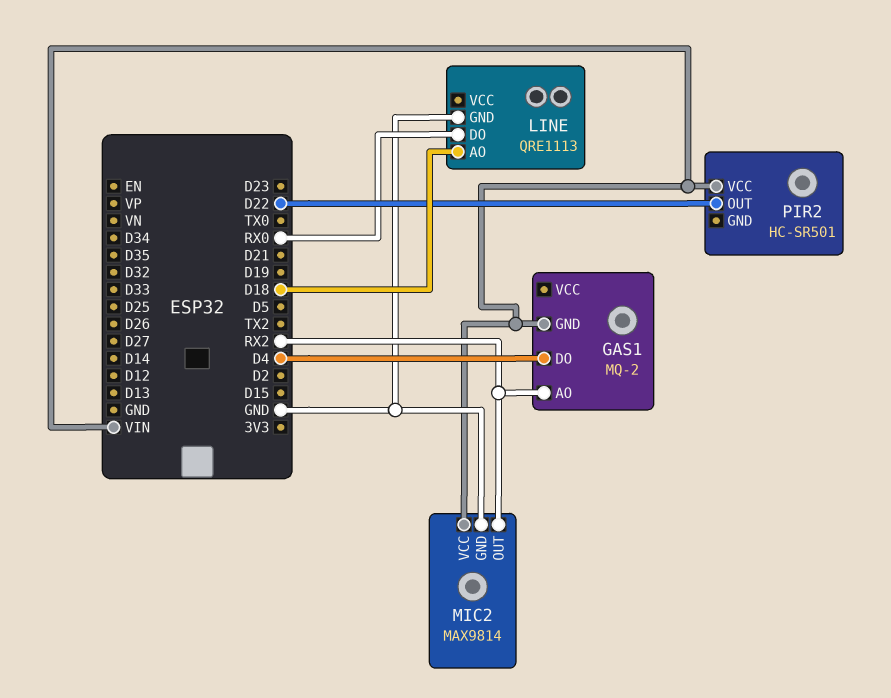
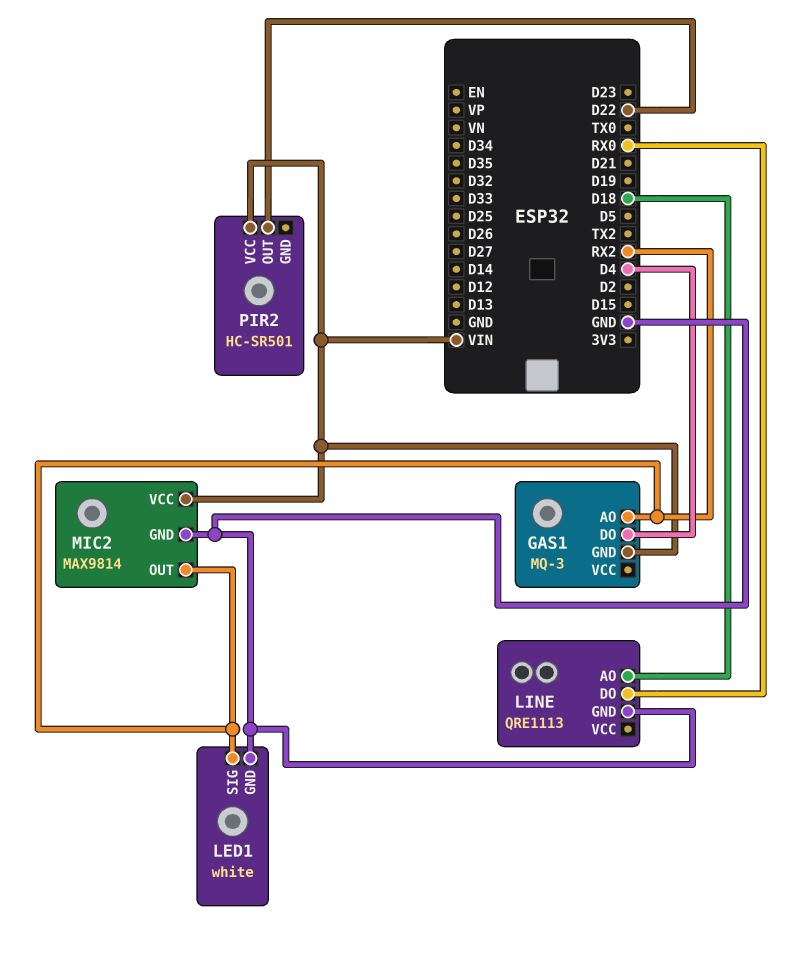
GAS1: MQ-2 -> MQ-3
LED1: none -> white
LED1 pin GND: none -> GND
LED1 pin SIG: none -> RX2

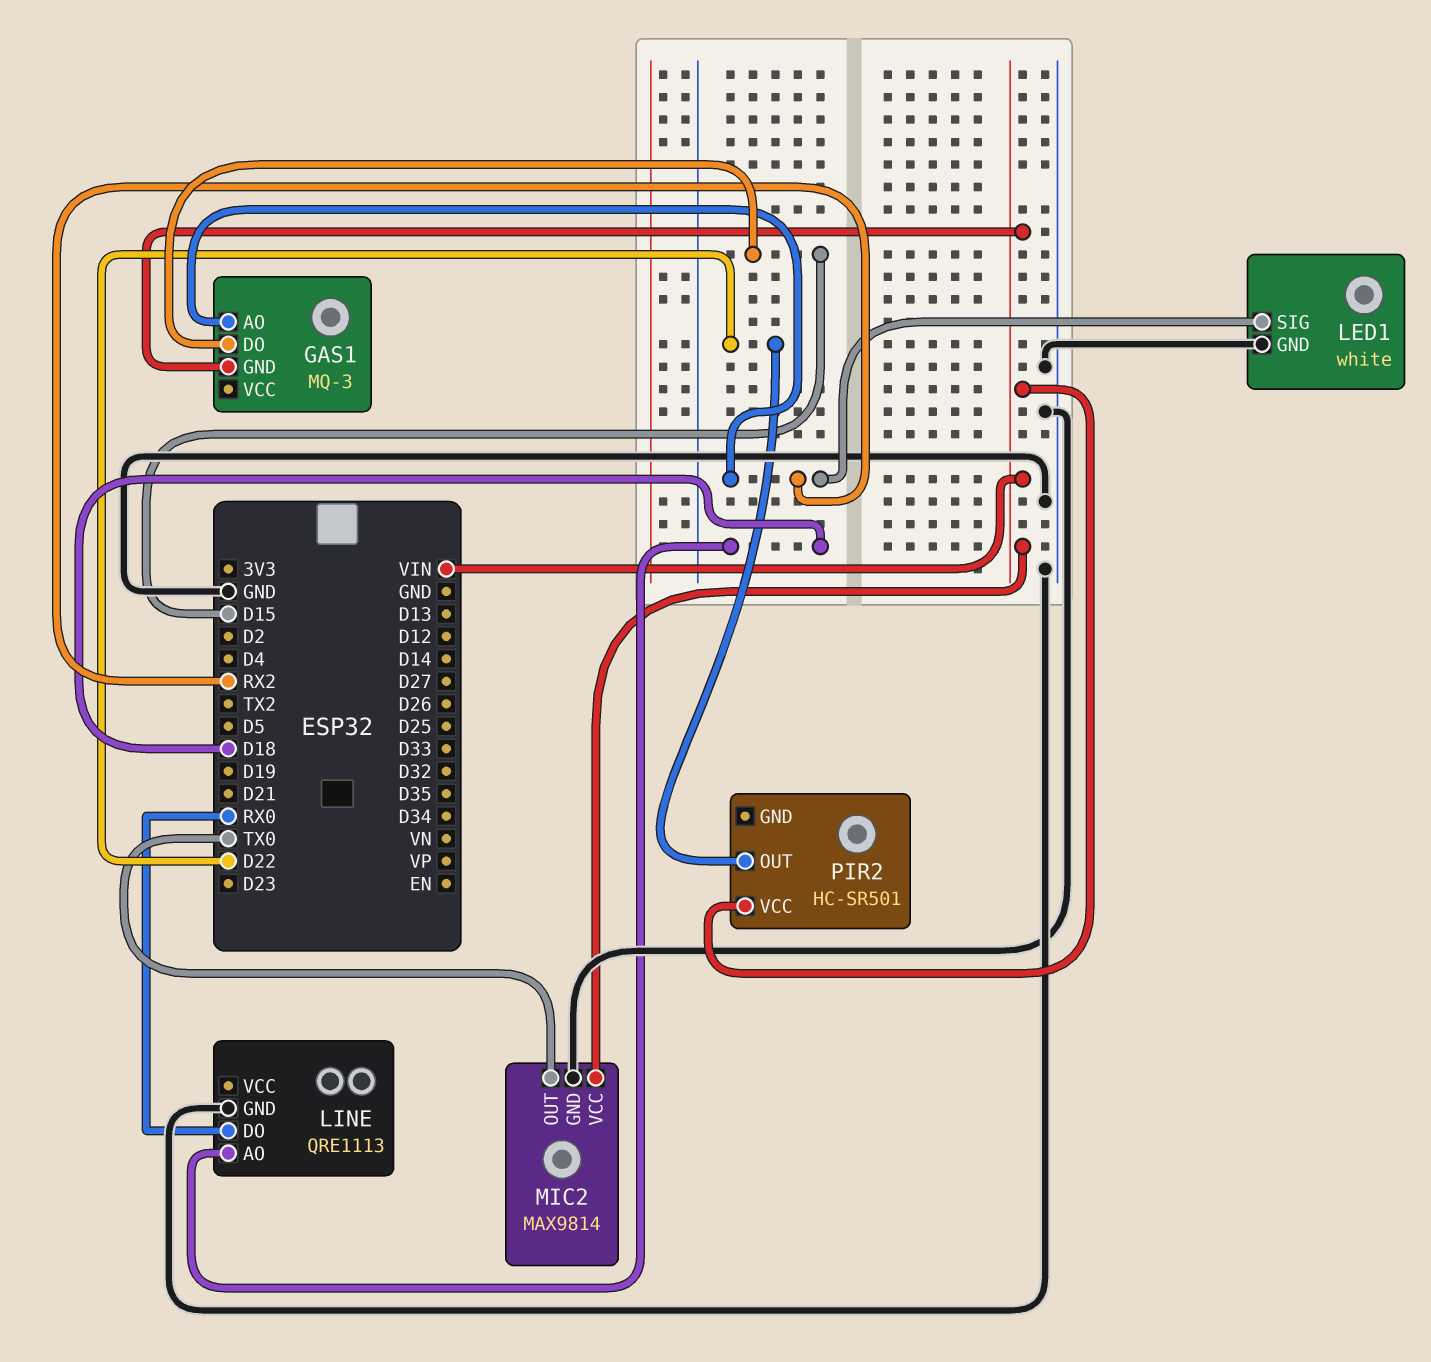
GAS1 pin DO: D4 -> D15
MIC2 pin OUT: RX2 -> TX0

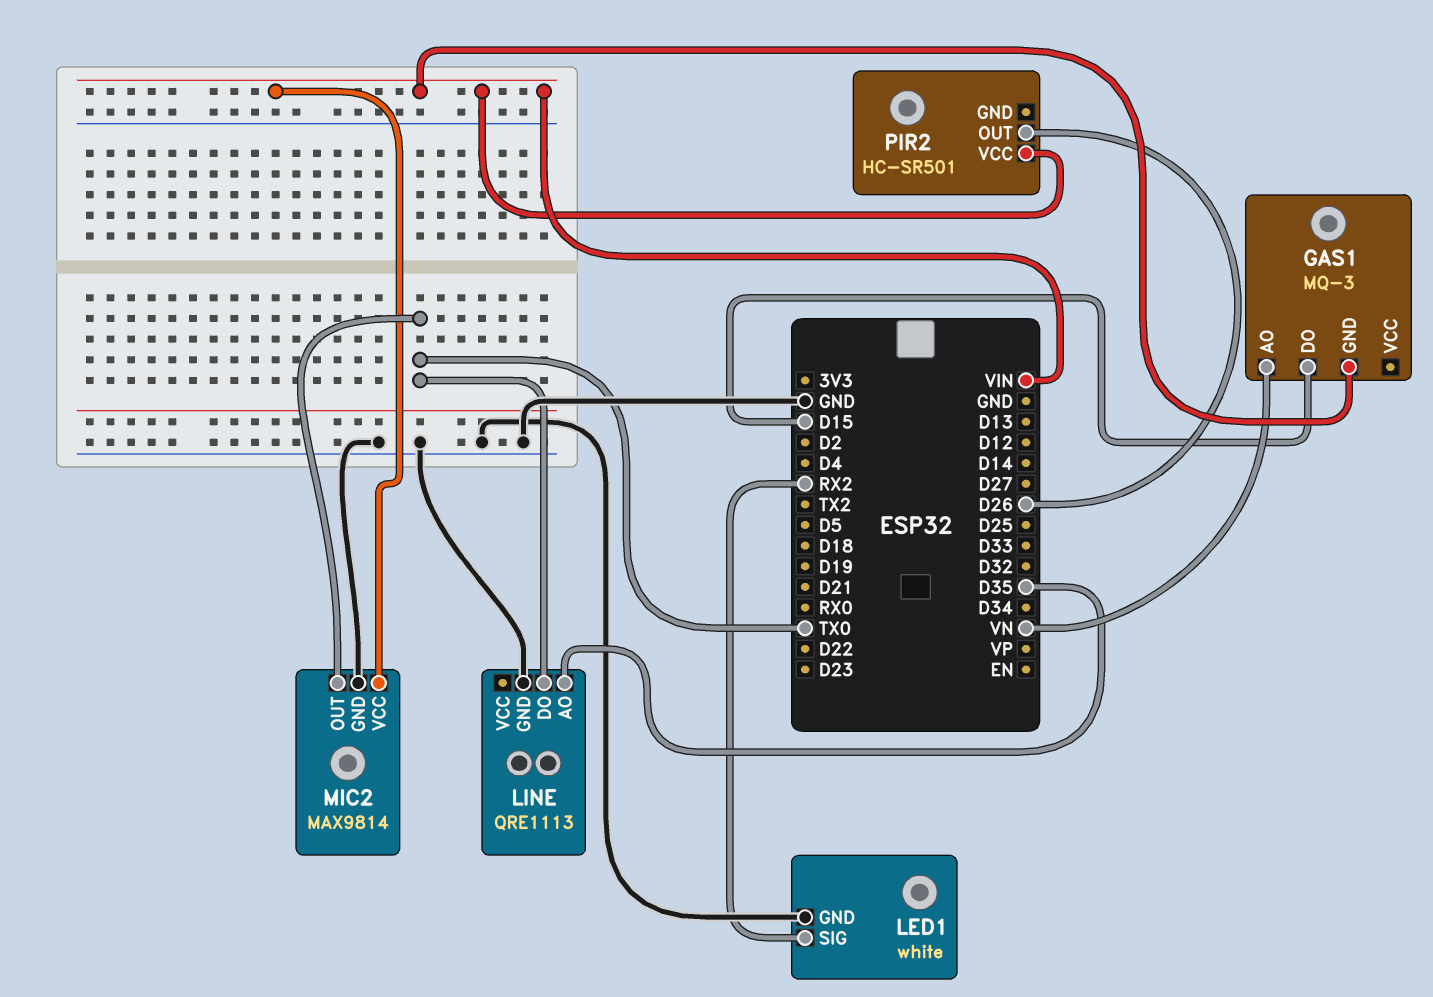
GAS1 pin AO: RX2 -> VN
LINE pin AO: D18 -> D35
LINE pin DO: RX0 -> TX0
PIR2 pin OUT: D22 -> D26

